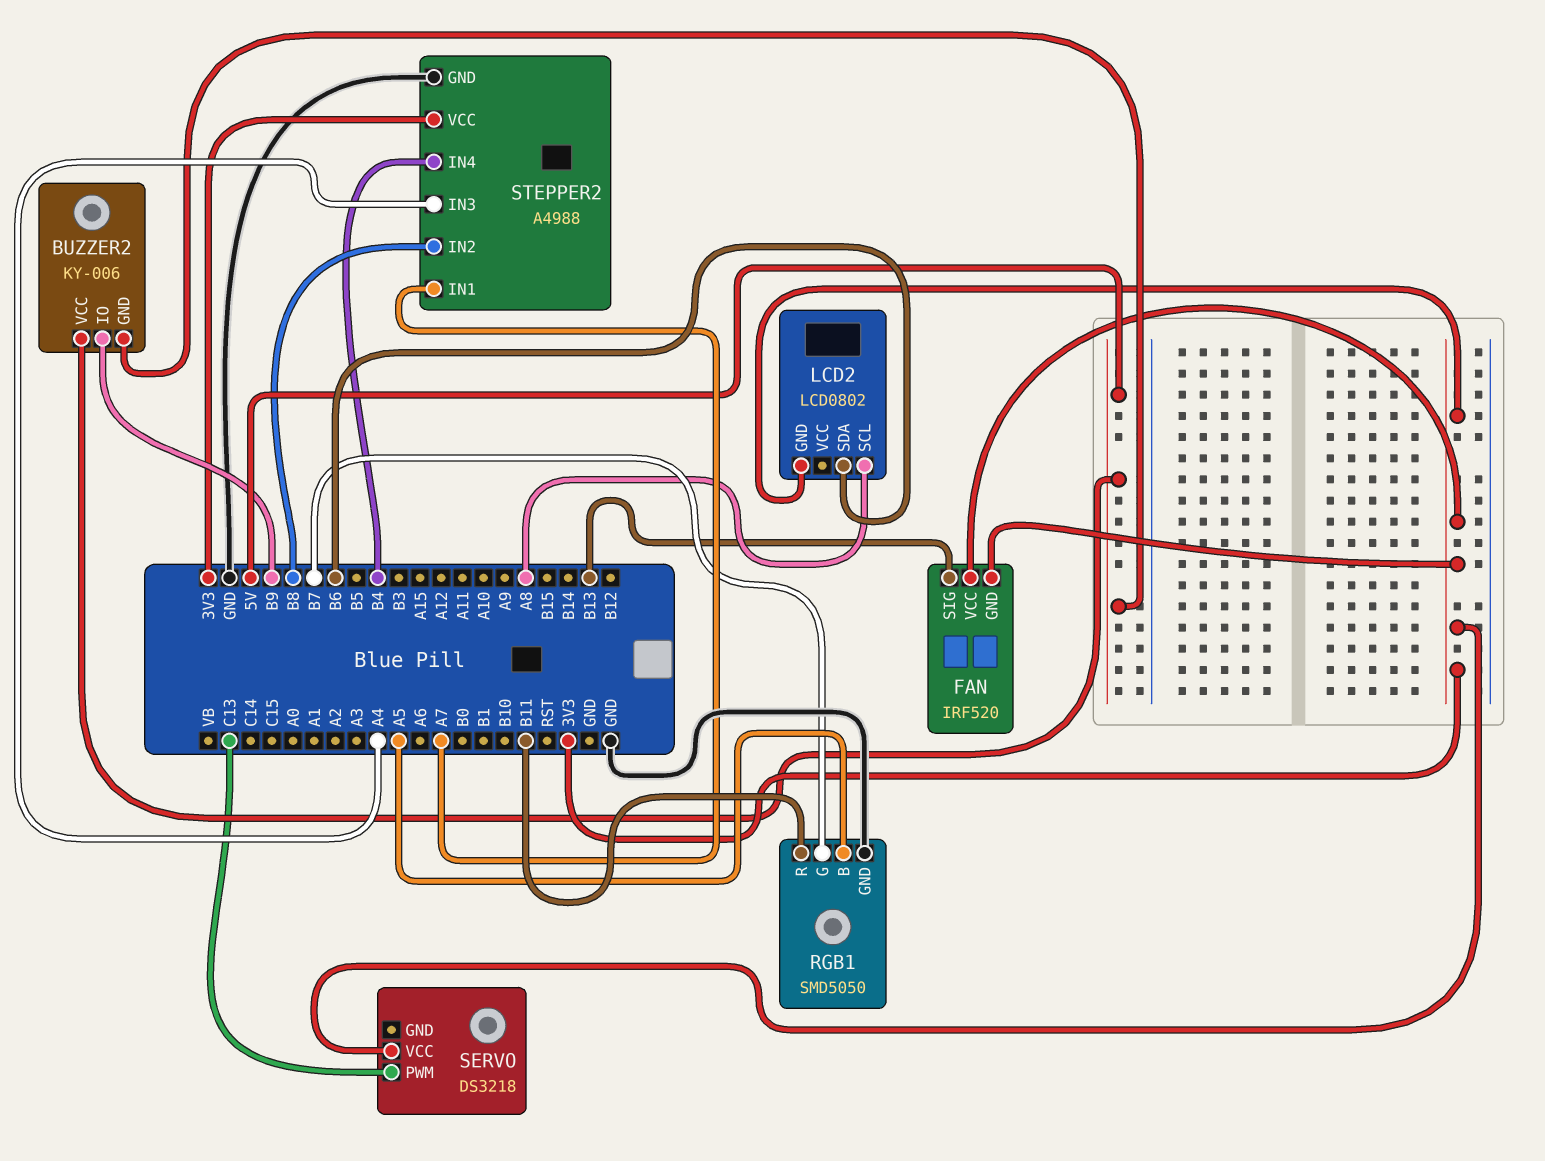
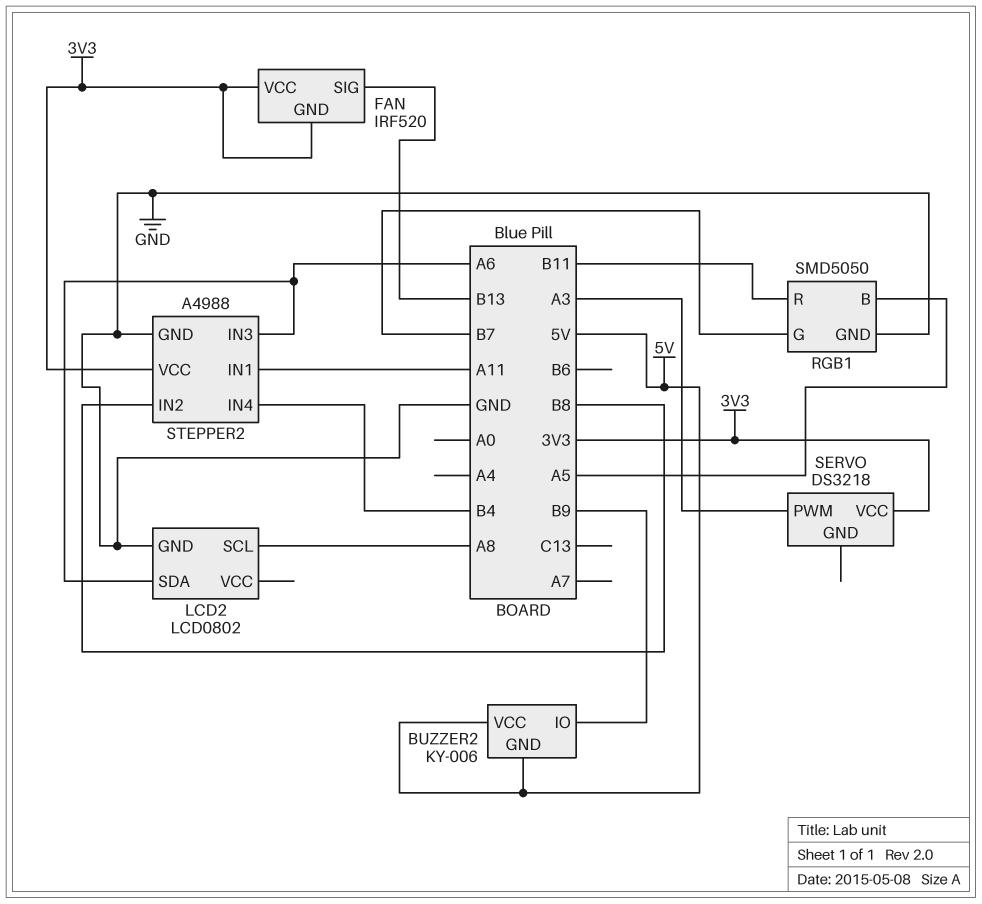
LCD2 pin GND: 3V3 -> GND
LCD2 pin SDA: B6 -> A6
SERVO pin PWM: C13 -> A3
STEPPER2 pin IN1: A7 -> A11
STEPPER2 pin IN3: A4 -> A6

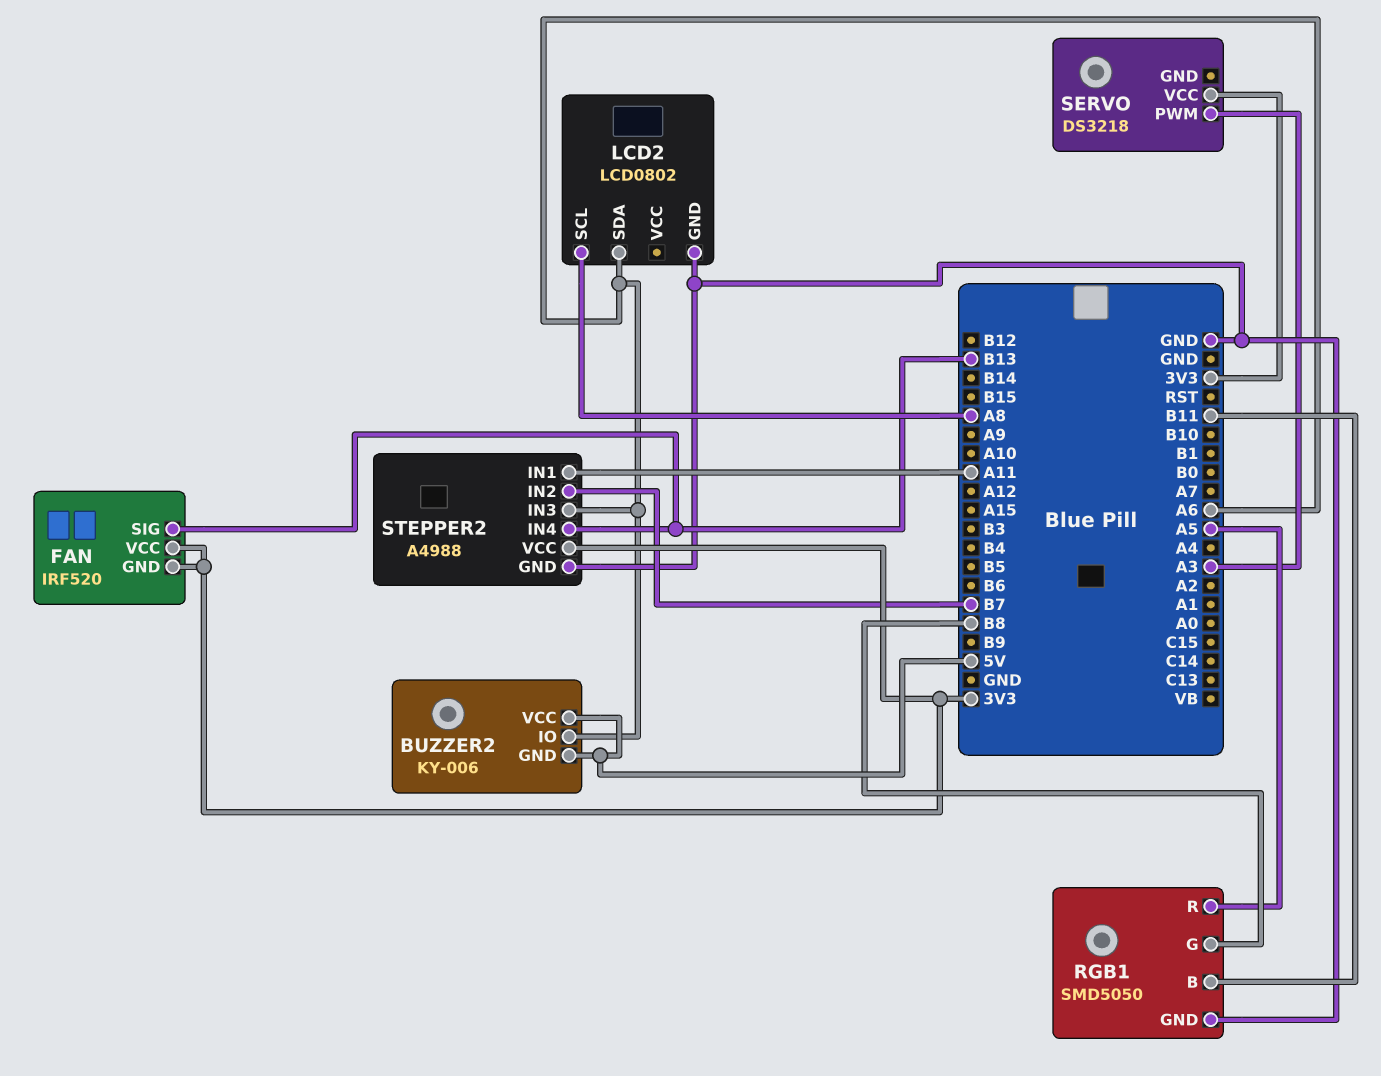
BUZZER2 pin IO: B9 -> A6
RGB1 pin B: A5 -> B11
RGB1 pin G: B7 -> B8
RGB1 pin R: B11 -> A5
STEPPER2 pin IN2: B8 -> B7
STEPPER2 pin IN4: B4 -> B13

